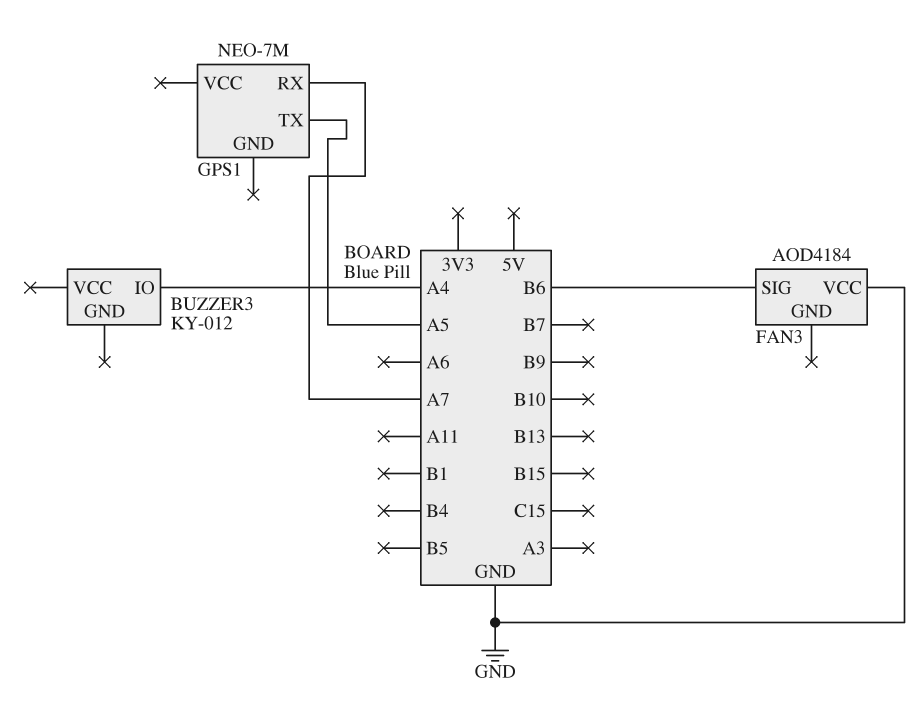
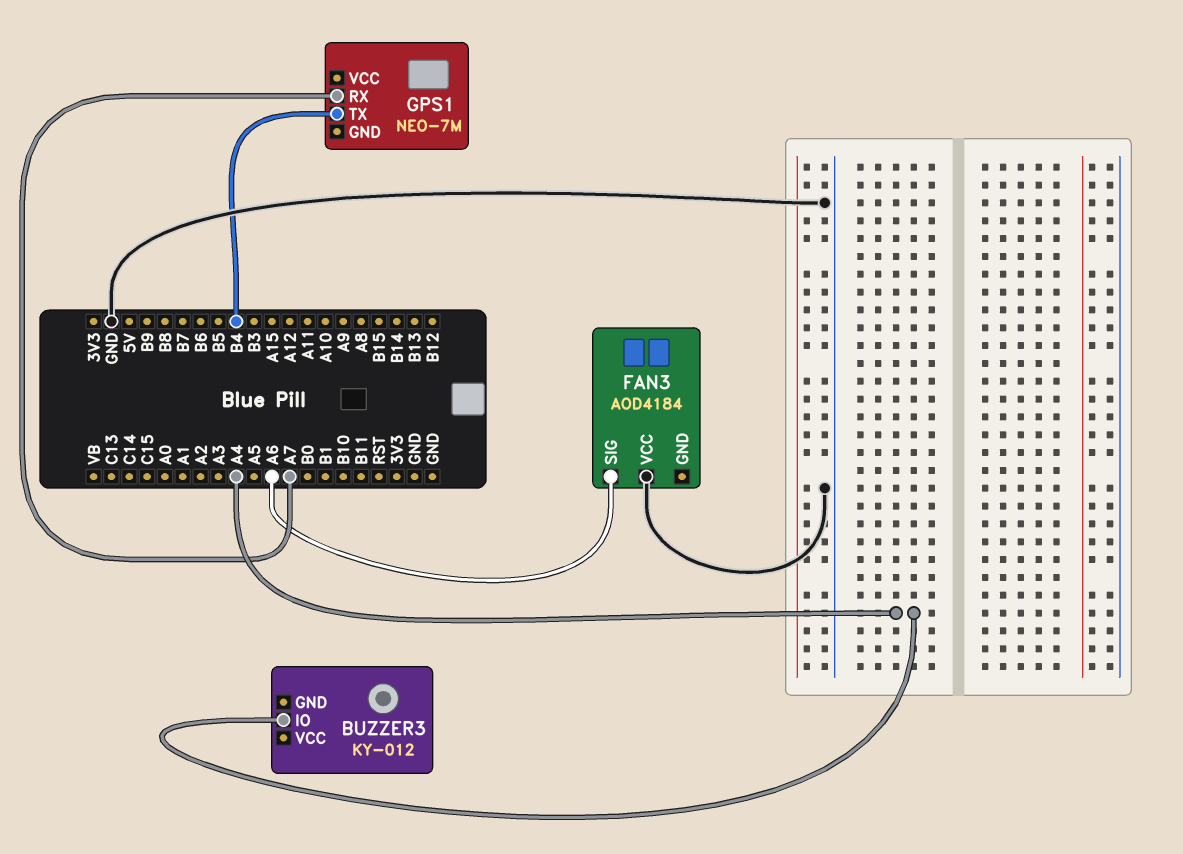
FAN3 pin SIG: B6 -> A6
GPS1 pin TX: A5 -> B4

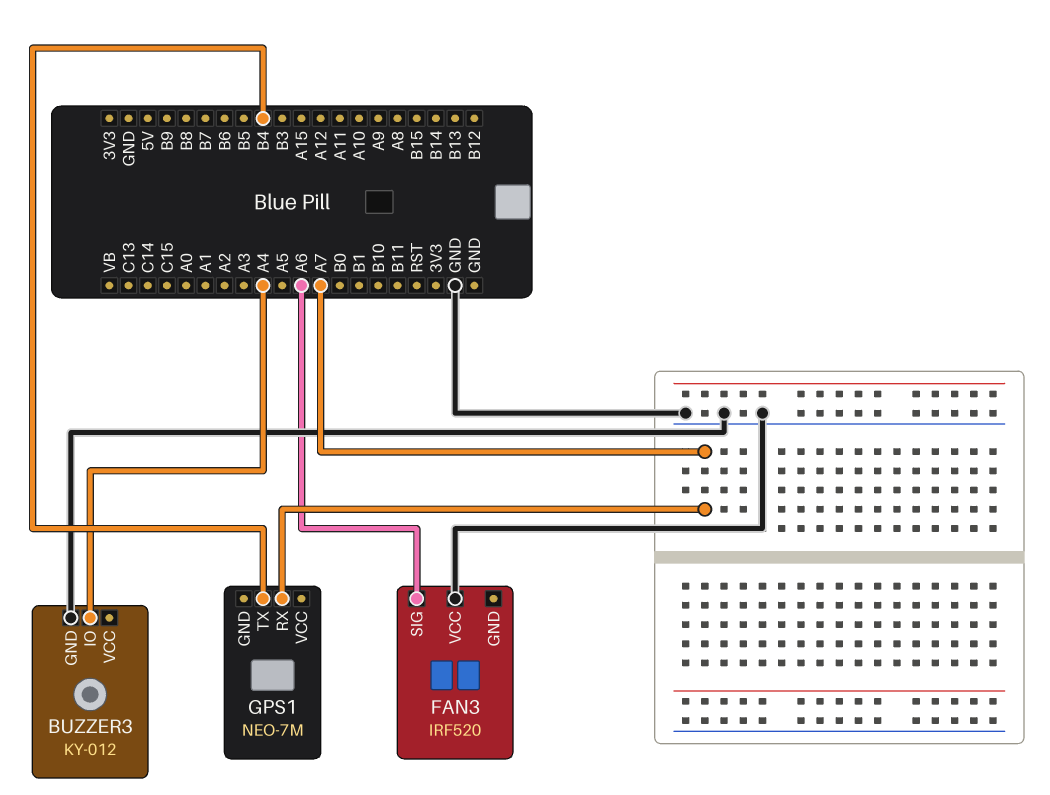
BUZZER3 pin GND: none -> GND
FAN3: AOD4184 -> IRF520

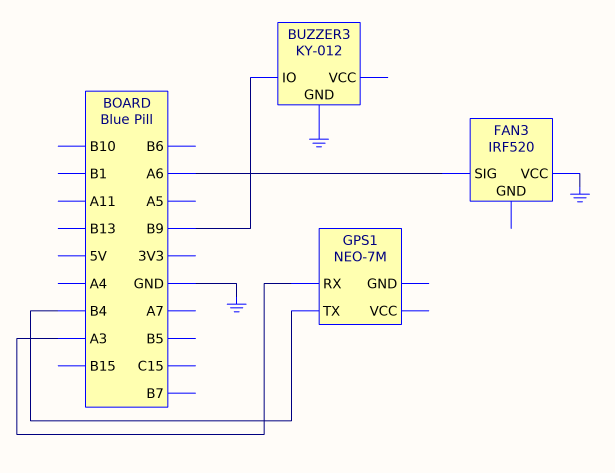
BUZZER3 pin IO: A4 -> B9
GPS1 pin RX: A7 -> A3

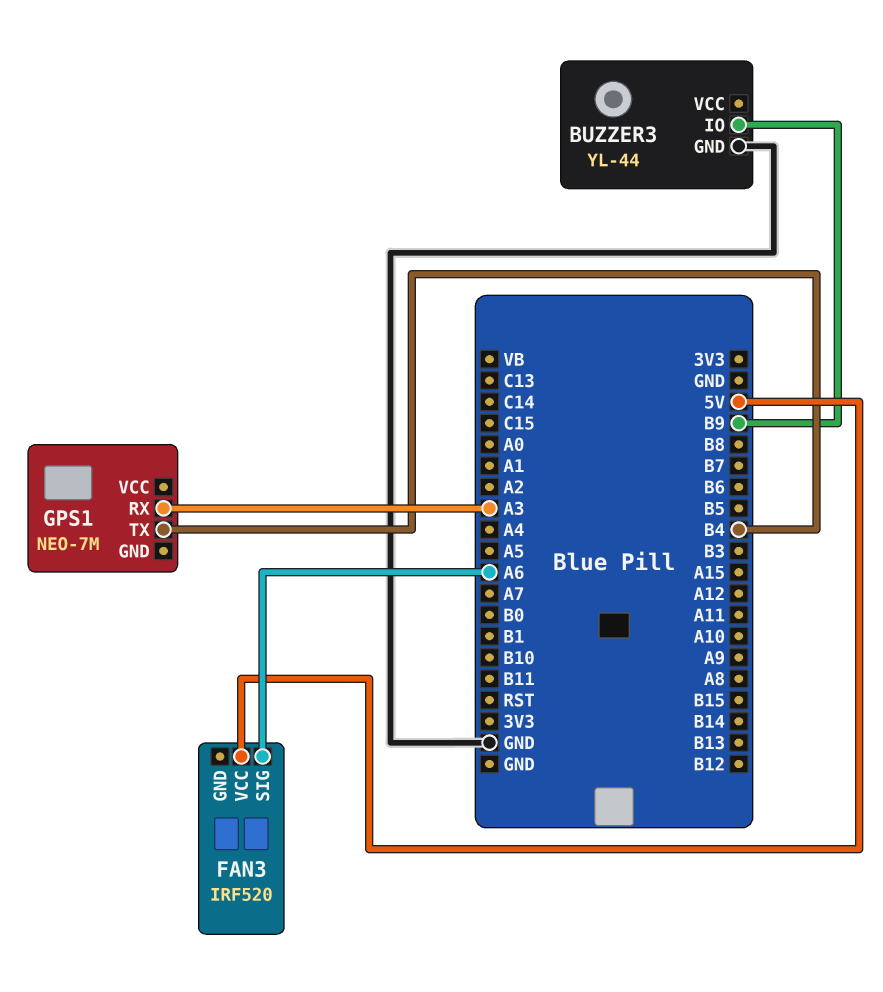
BUZZER3: KY-012 -> YL-44
FAN3 pin VCC: GND -> 5V

